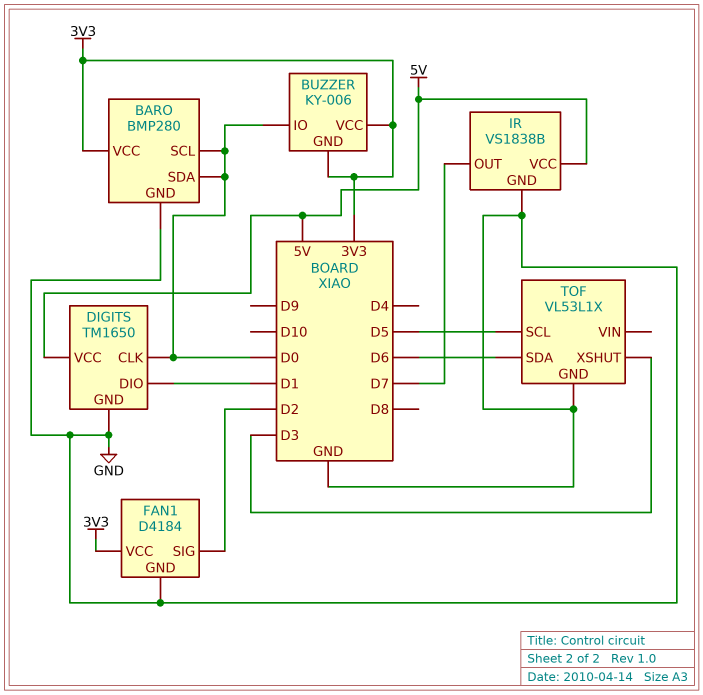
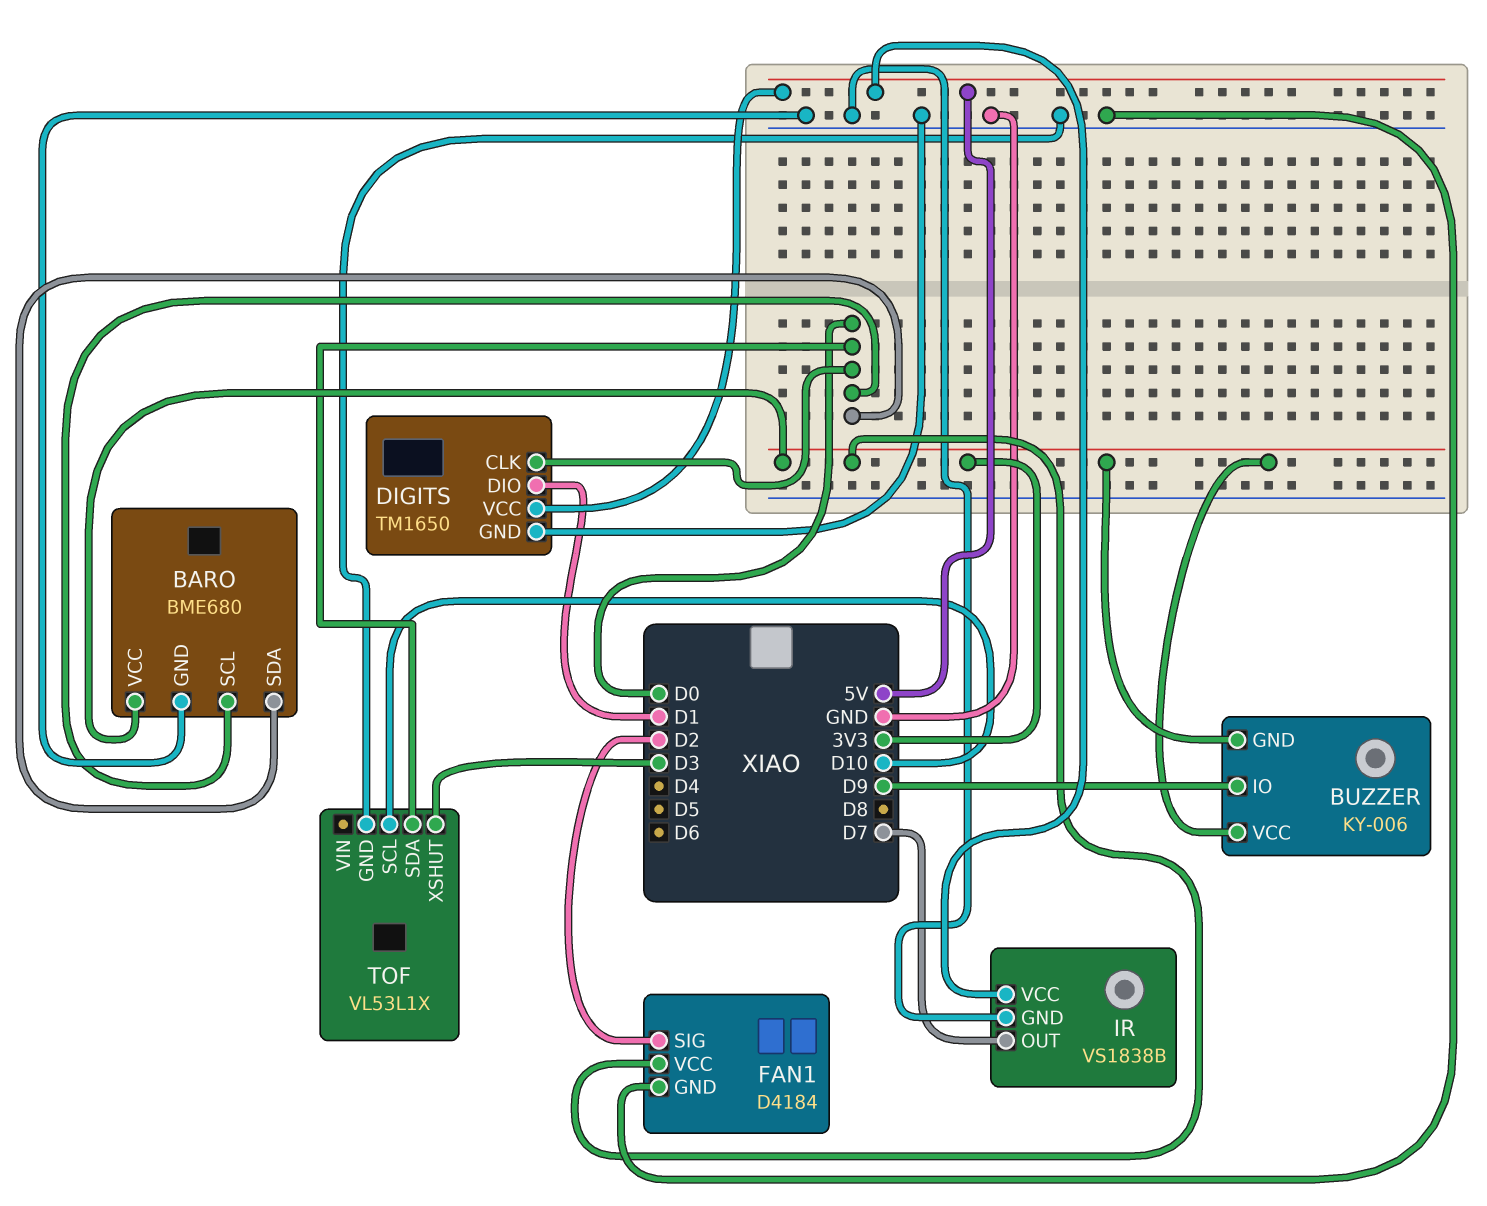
BARO: BMP280 -> BME680
BUZZER pin IO: D0 -> D9
TOF pin SCL: D5 -> D10
TOF pin SDA: D6 -> D0

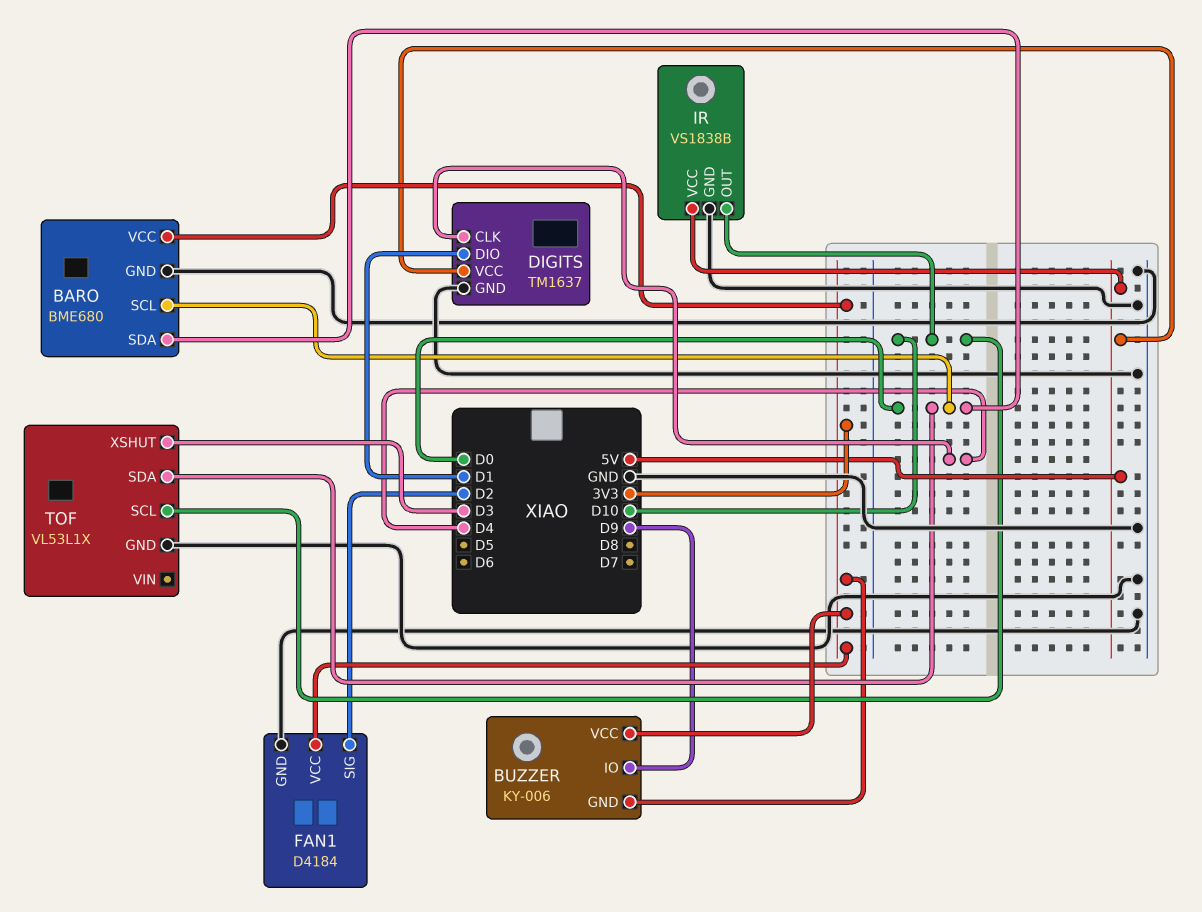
DIGITS: TM1650 -> TM1637
DIGITS pin CLK: D0 -> D4
IR pin OUT: D7 -> D10

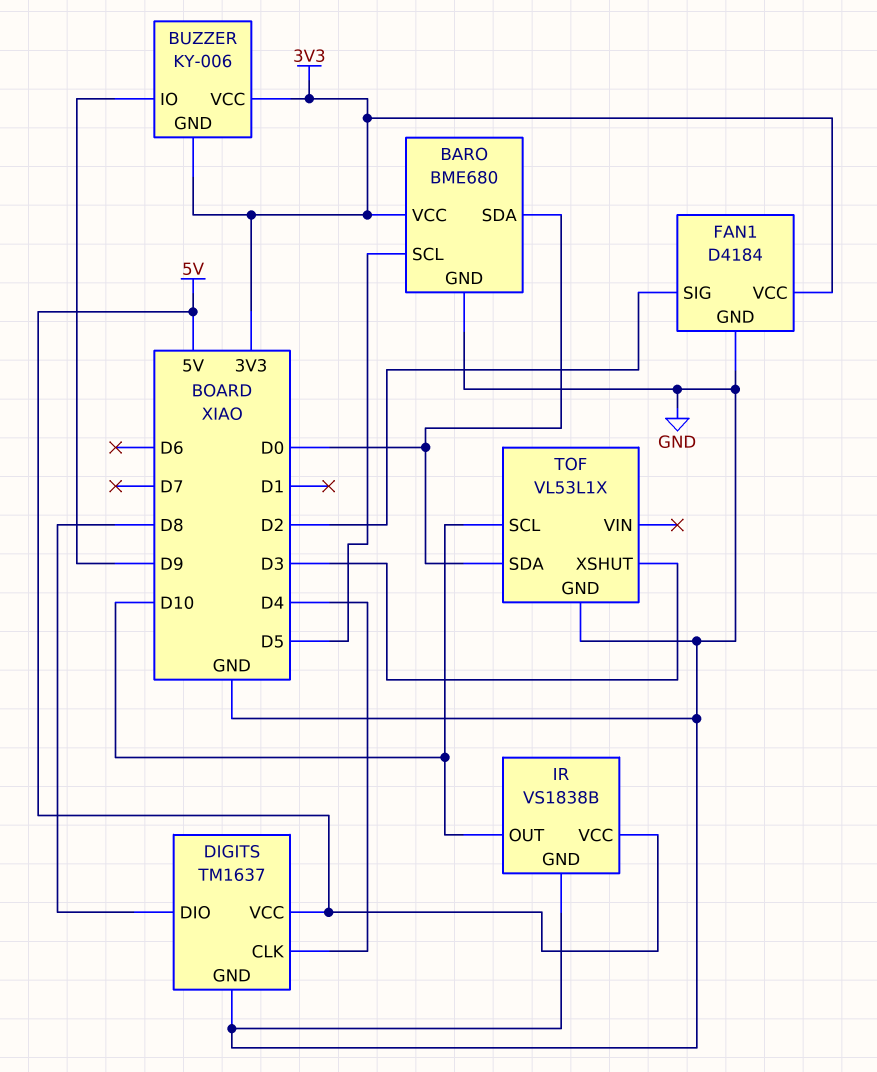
BARO pin SCL: D0 -> D5
DIGITS pin DIO: D1 -> D8

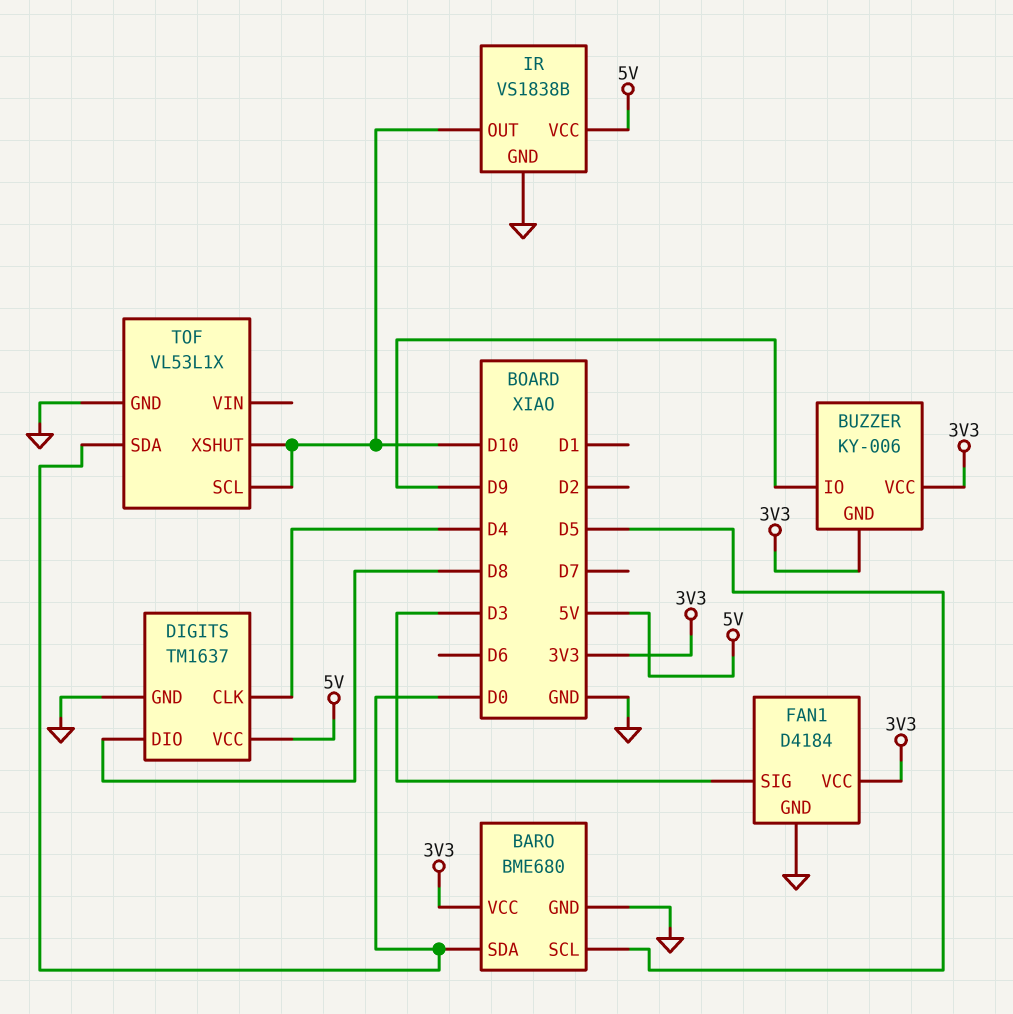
FAN1 pin SIG: D2 -> D3
TOF pin XSHUT: D3 -> D10

